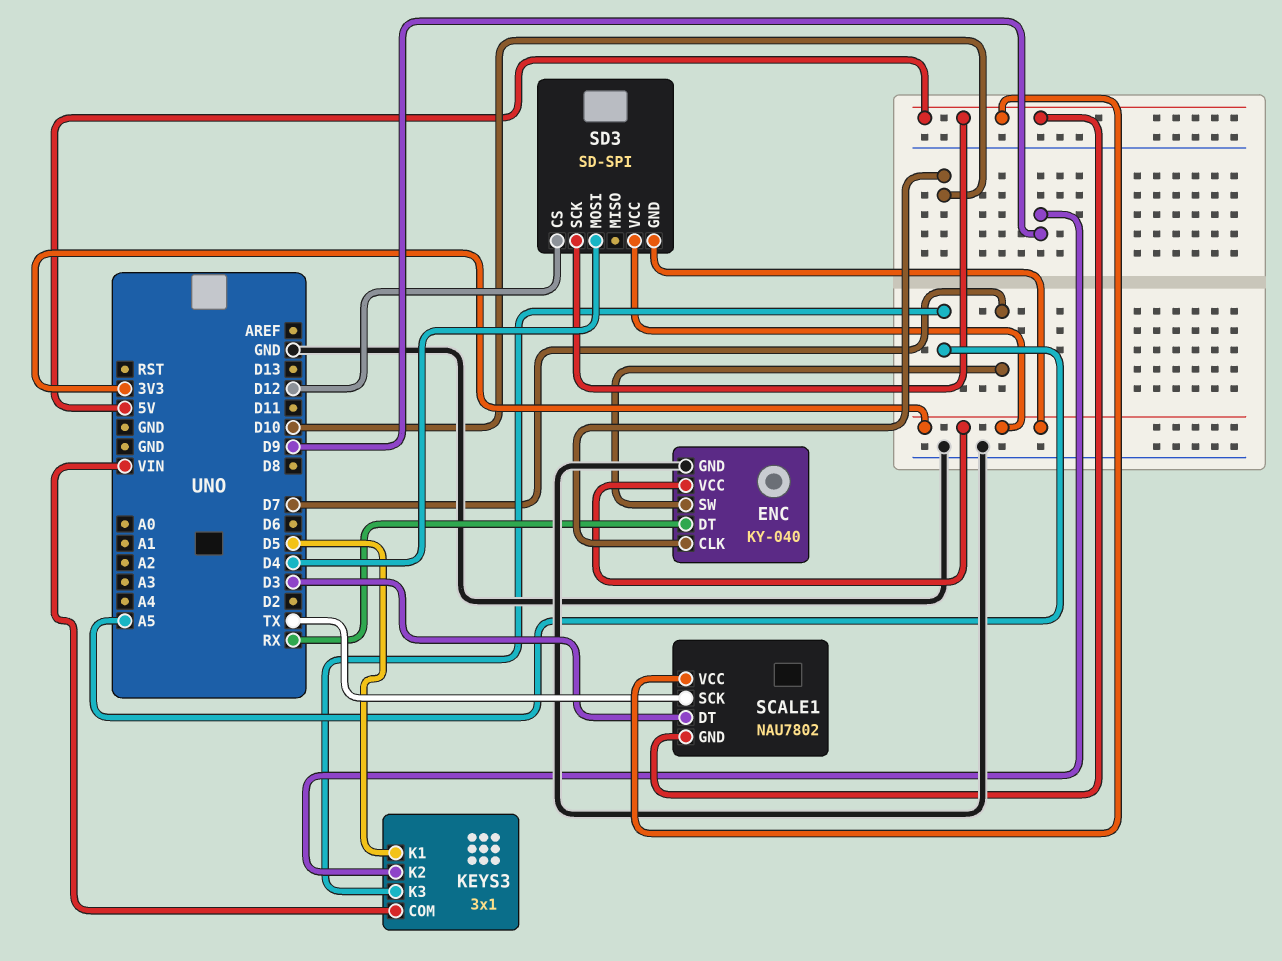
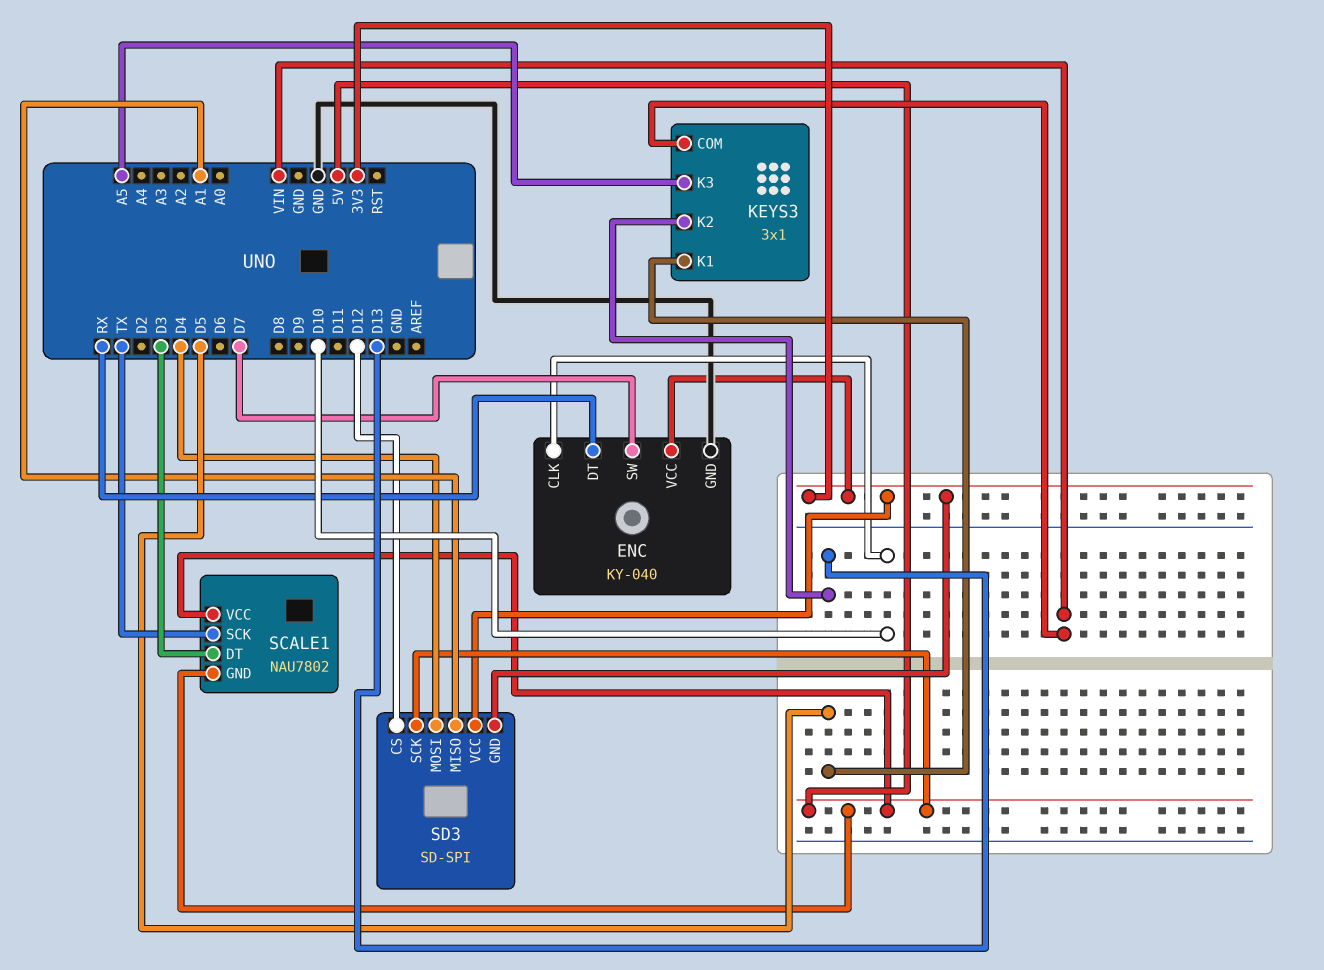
KEYS3 pin K2: D9 -> D13
SD3 pin MISO: none -> A1

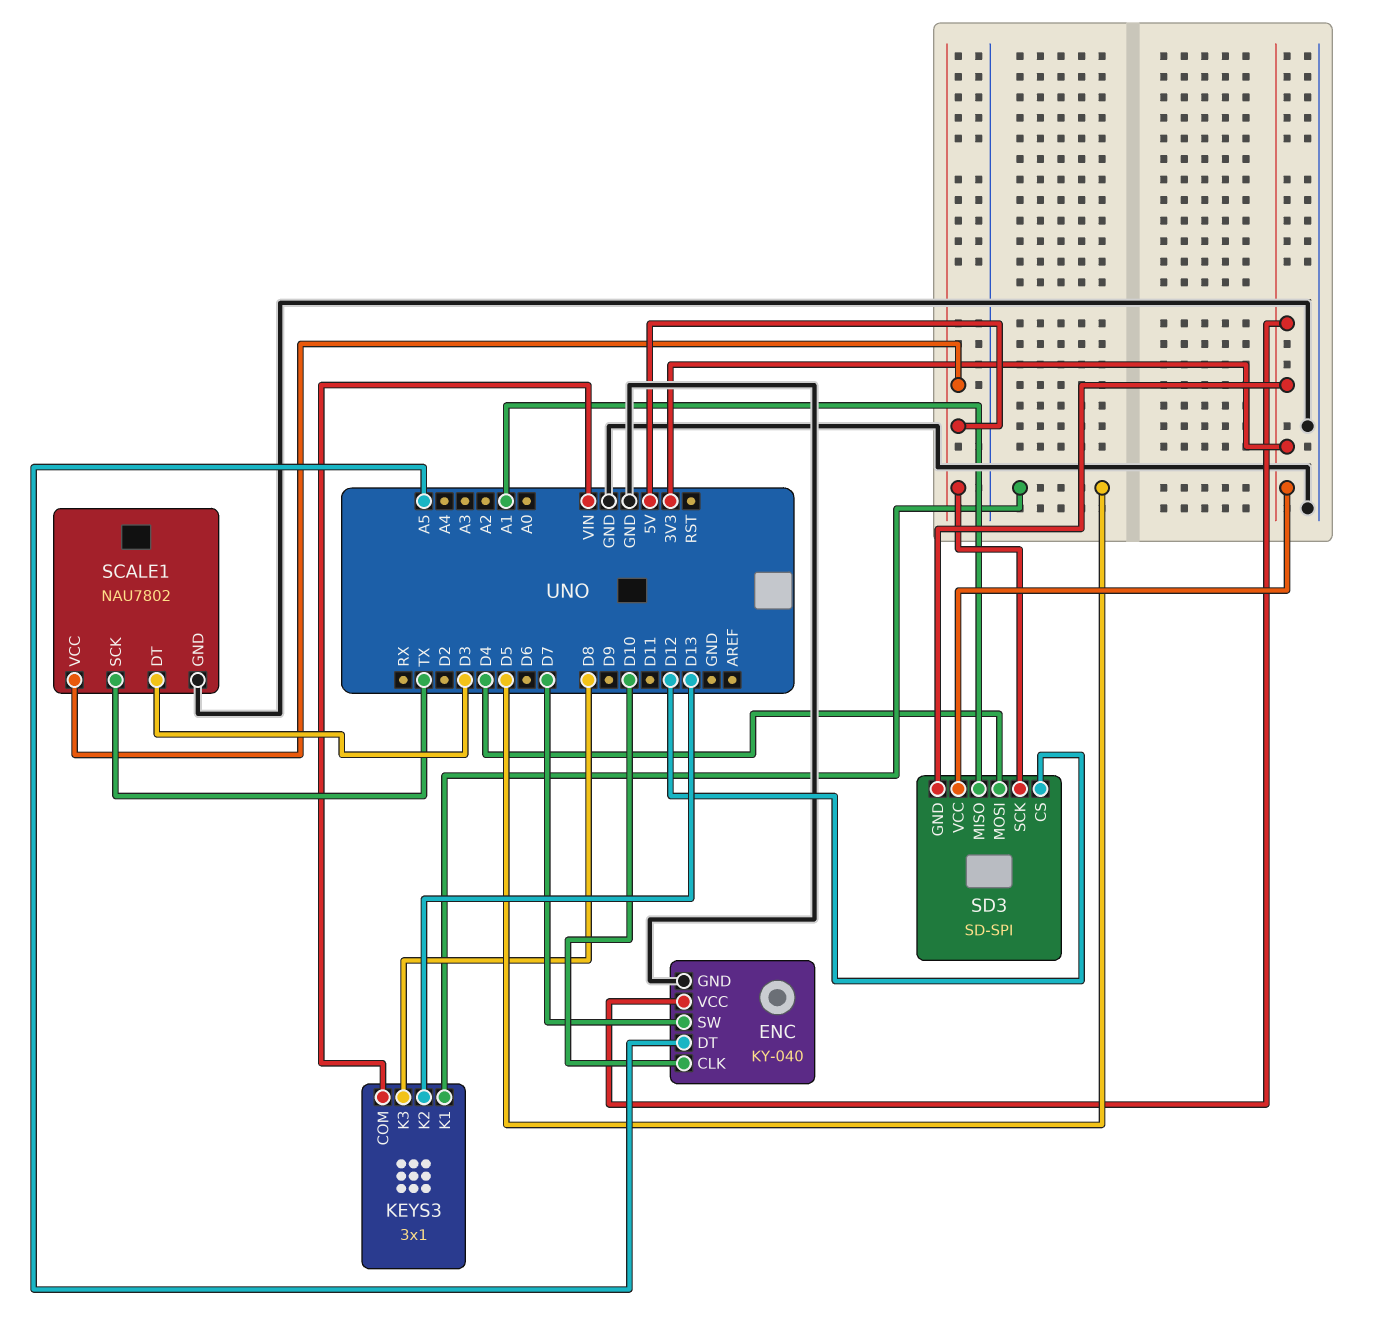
ENC pin DT: RX -> A5
KEYS3 pin K3: A5 -> D8
SCALE1 pin GND: 5V -> GND

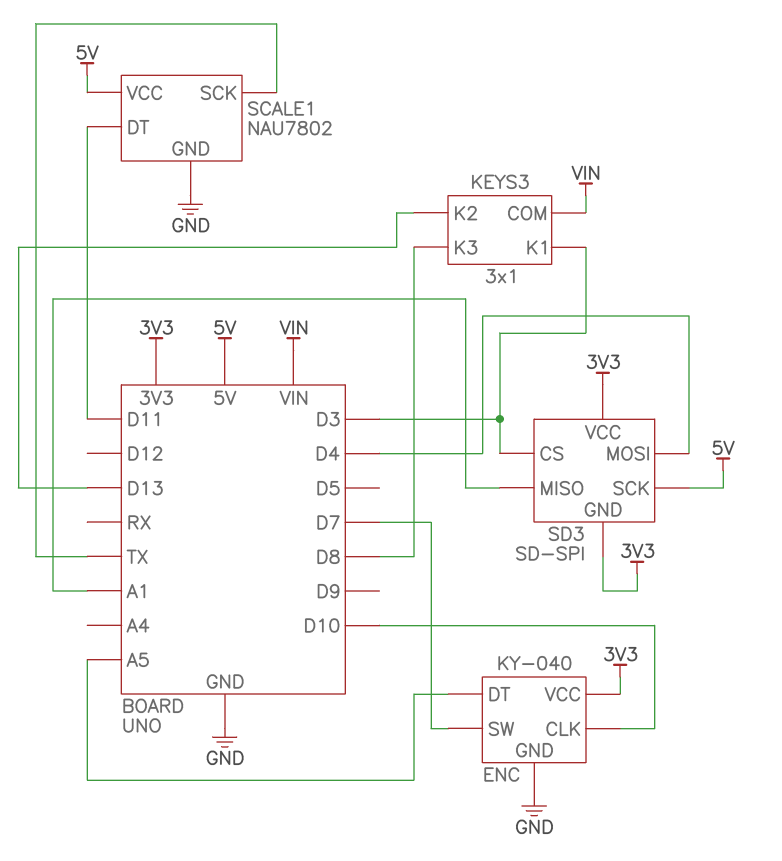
KEYS3 pin K1: D5 -> D3
SCALE1 pin DT: D3 -> D11
SD3 pin CS: D12 -> D3

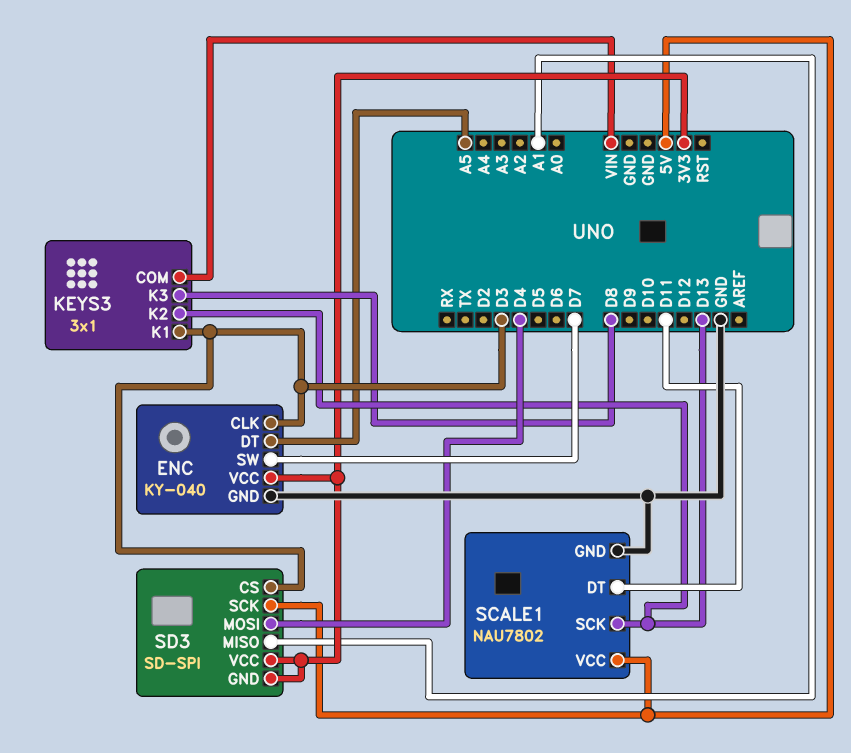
ENC pin CLK: D10 -> D3
SCALE1 pin SCK: TX -> D13

